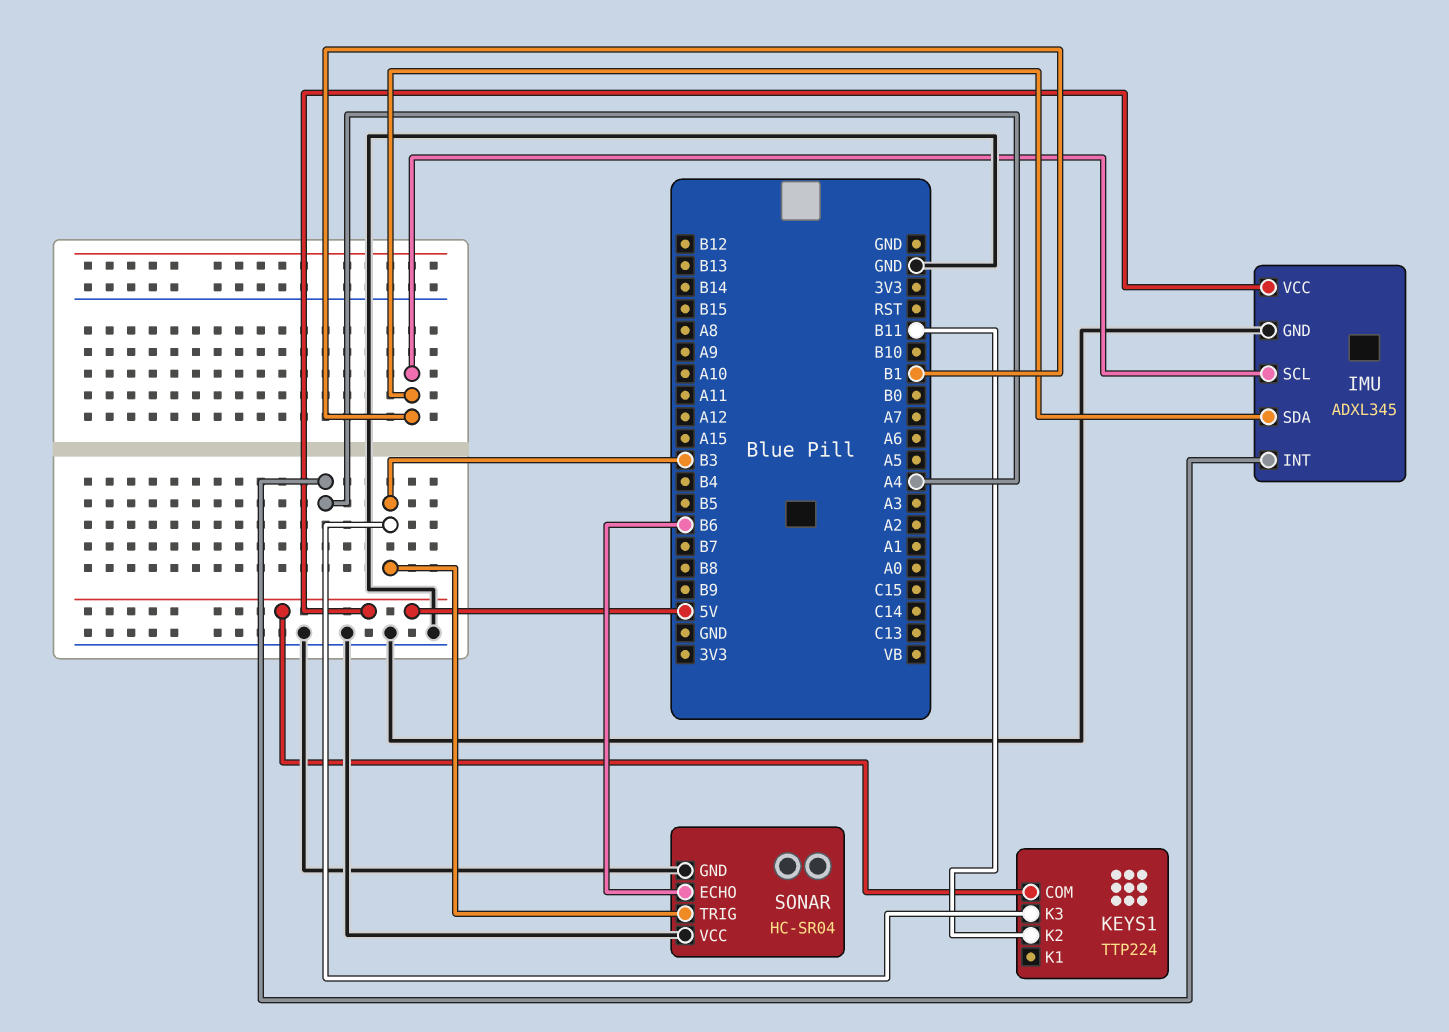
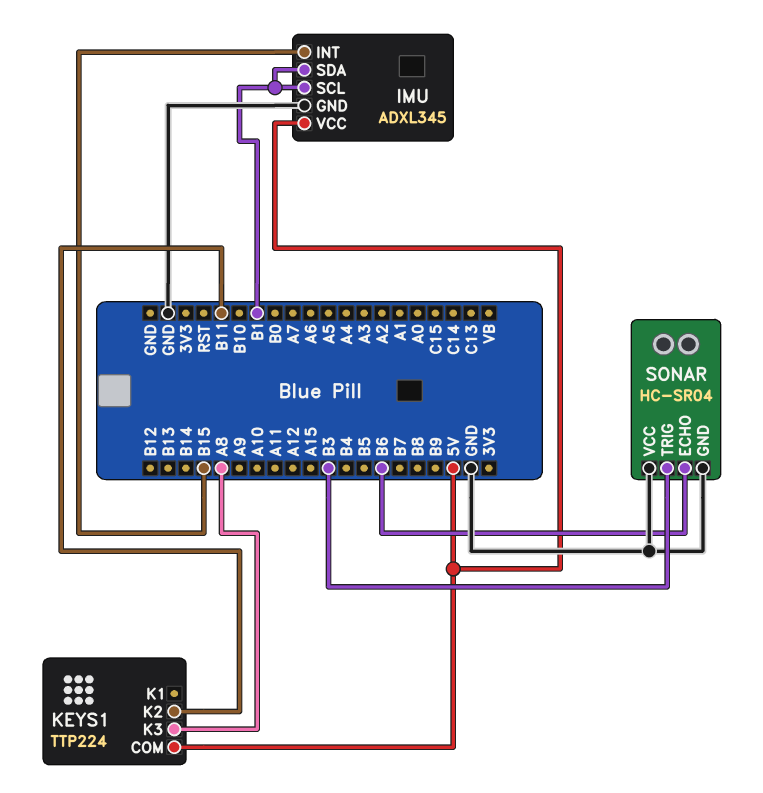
IMU pin INT: A4 -> B15
KEYS1 pin K3: B3 -> A8

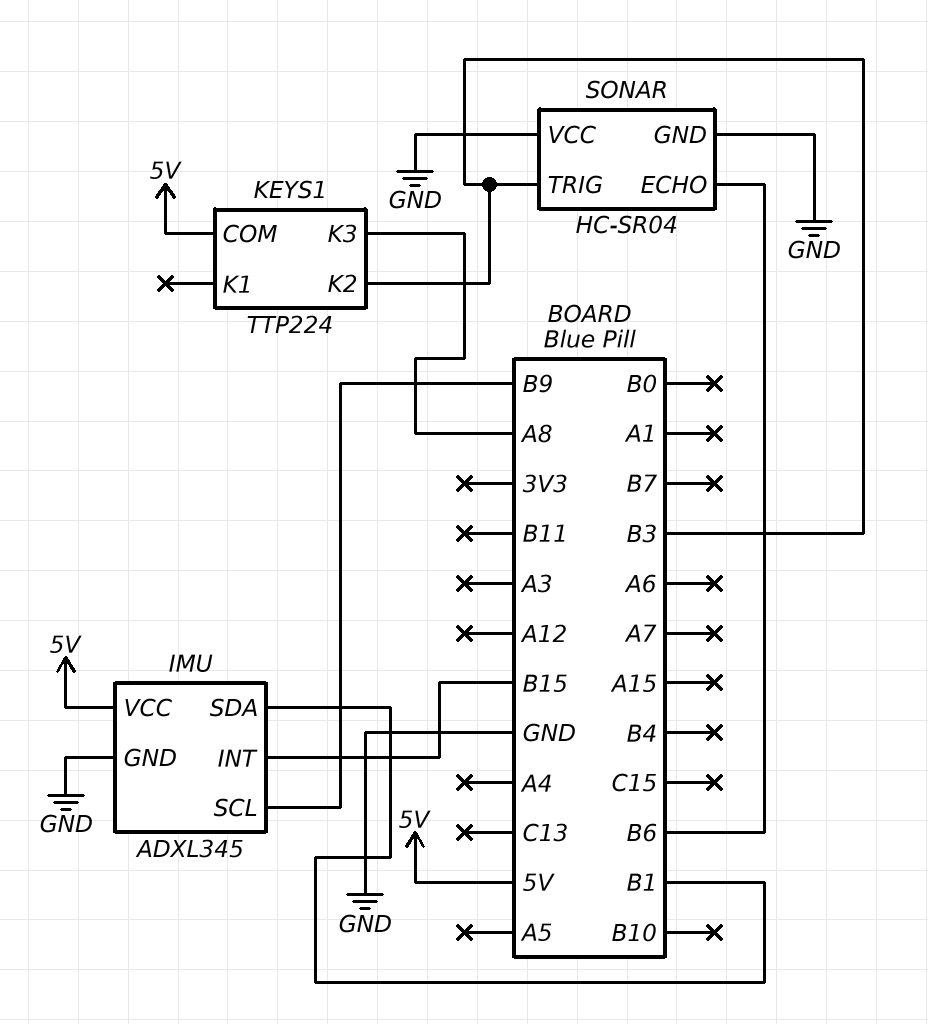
IMU pin SCL: B1 -> B9
KEYS1 pin K2: B11 -> B3

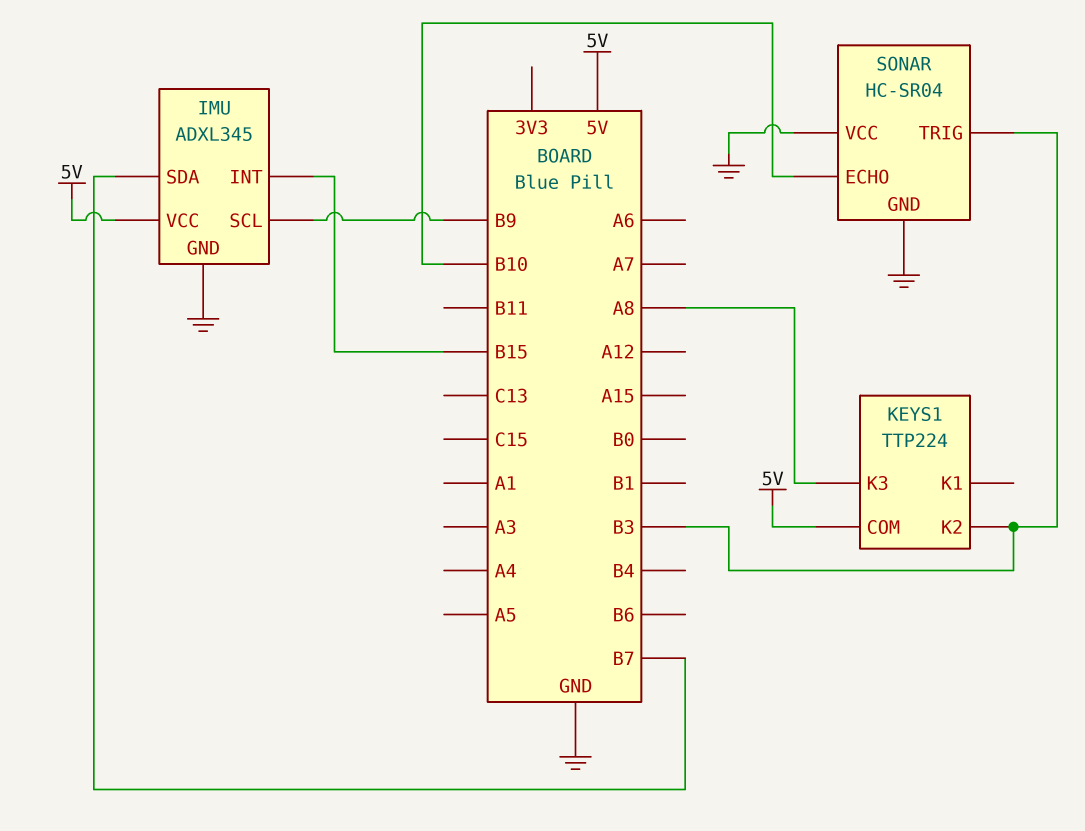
IMU pin SDA: B1 -> B7
SONAR pin ECHO: B6 -> B10

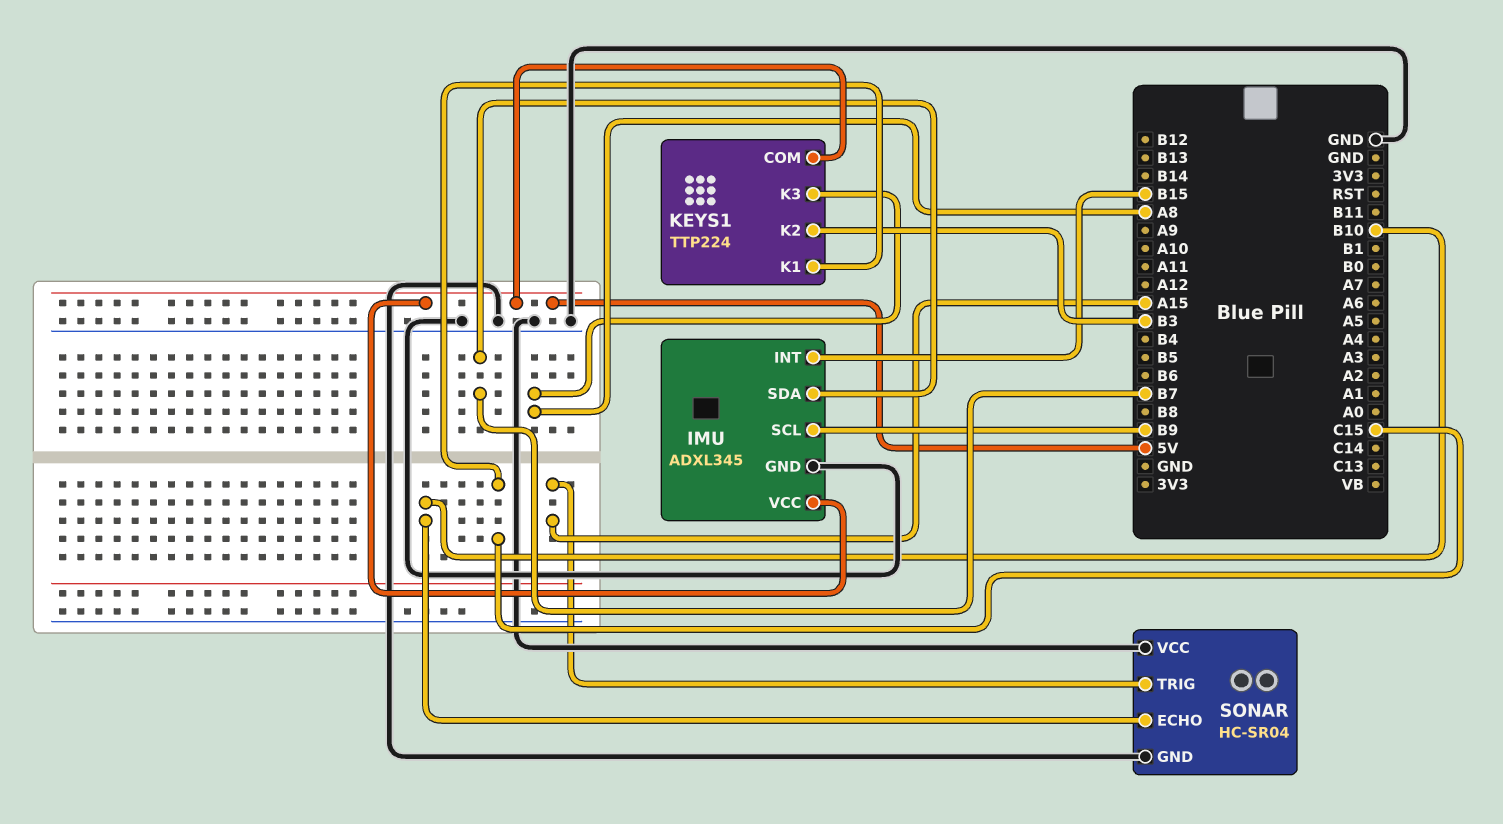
KEYS1 pin K1: none -> C15
SONAR pin TRIG: B3 -> A15

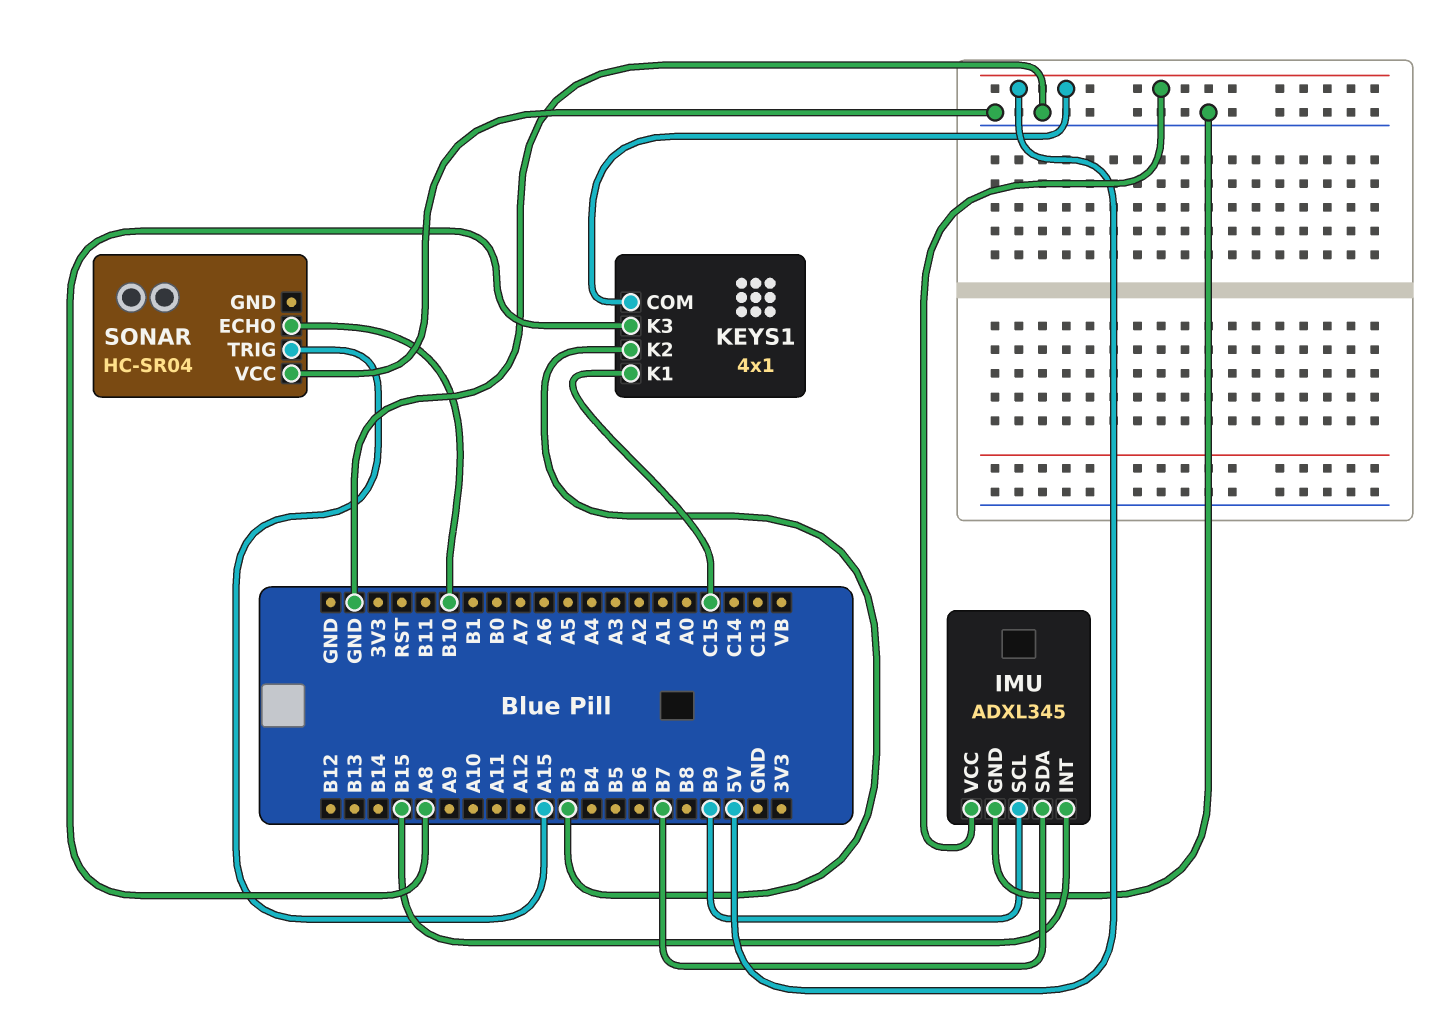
KEYS1: TTP224 -> 4x1
SONAR pin GND: GND -> none

